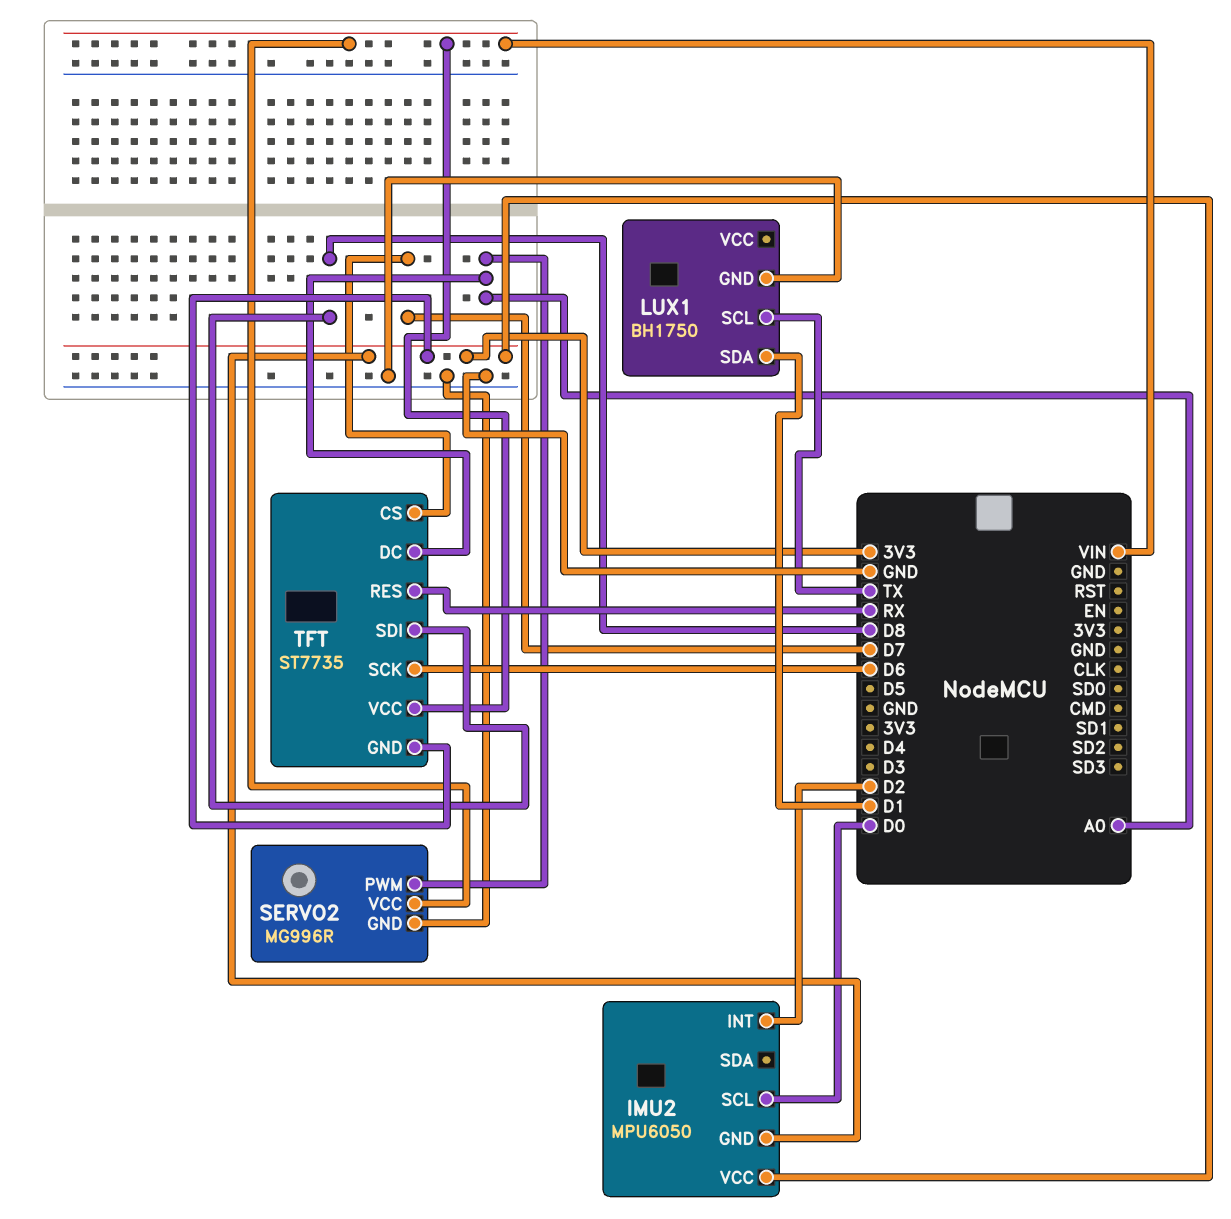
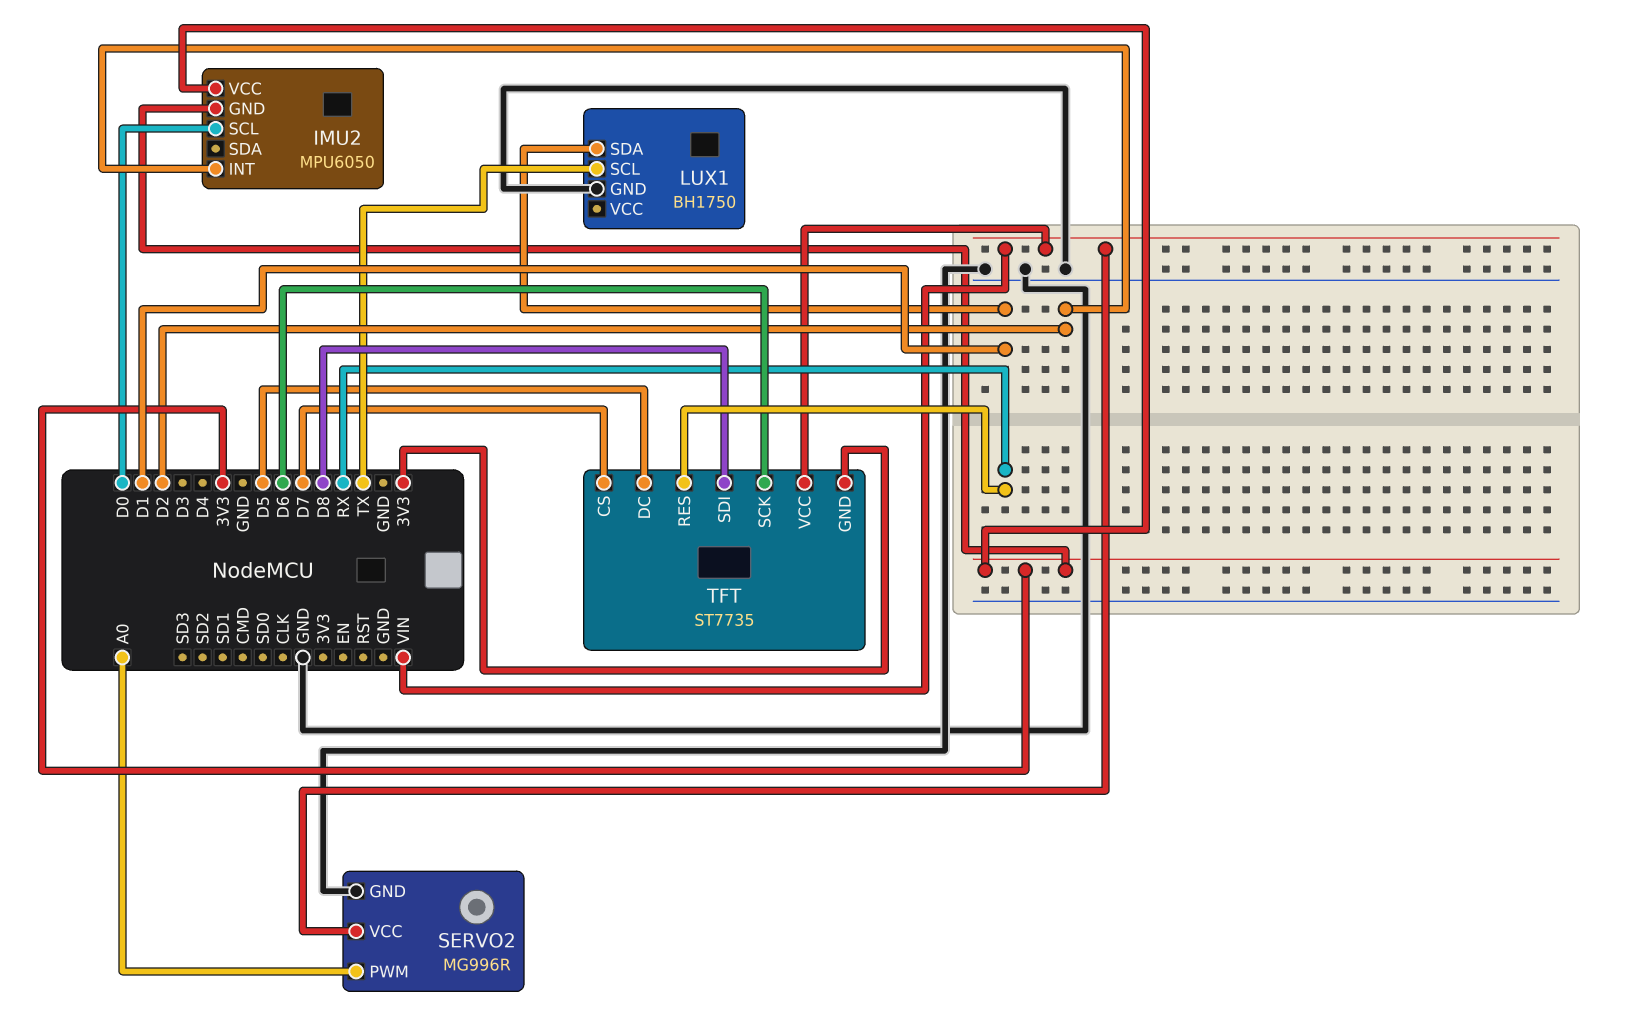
TFT pin DC: A0 -> D5

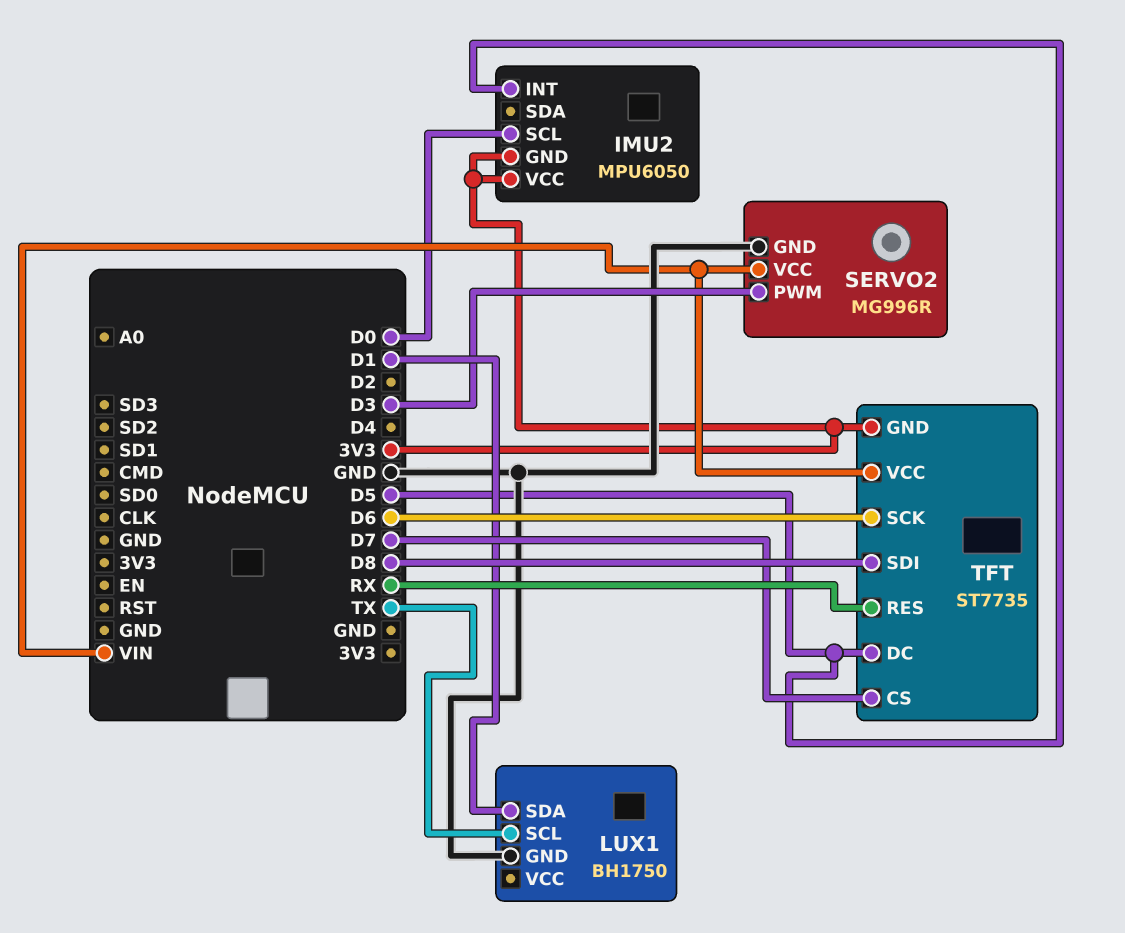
IMU2 pin INT: D2 -> D5
SERVO2 pin PWM: A0 -> D3

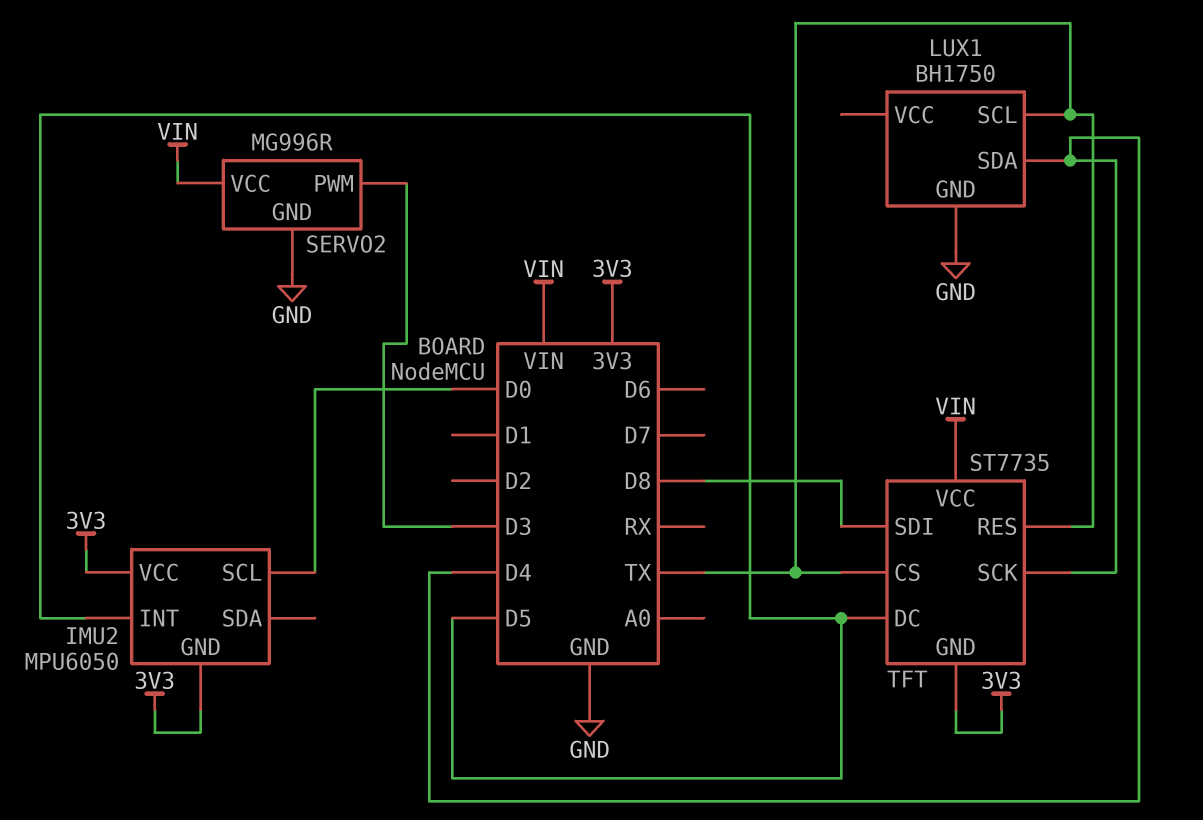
LUX1 pin SDA: D1 -> D4
TFT pin CS: D7 -> TX
TFT pin RES: RX -> TX
TFT pin SCK: D6 -> D4

